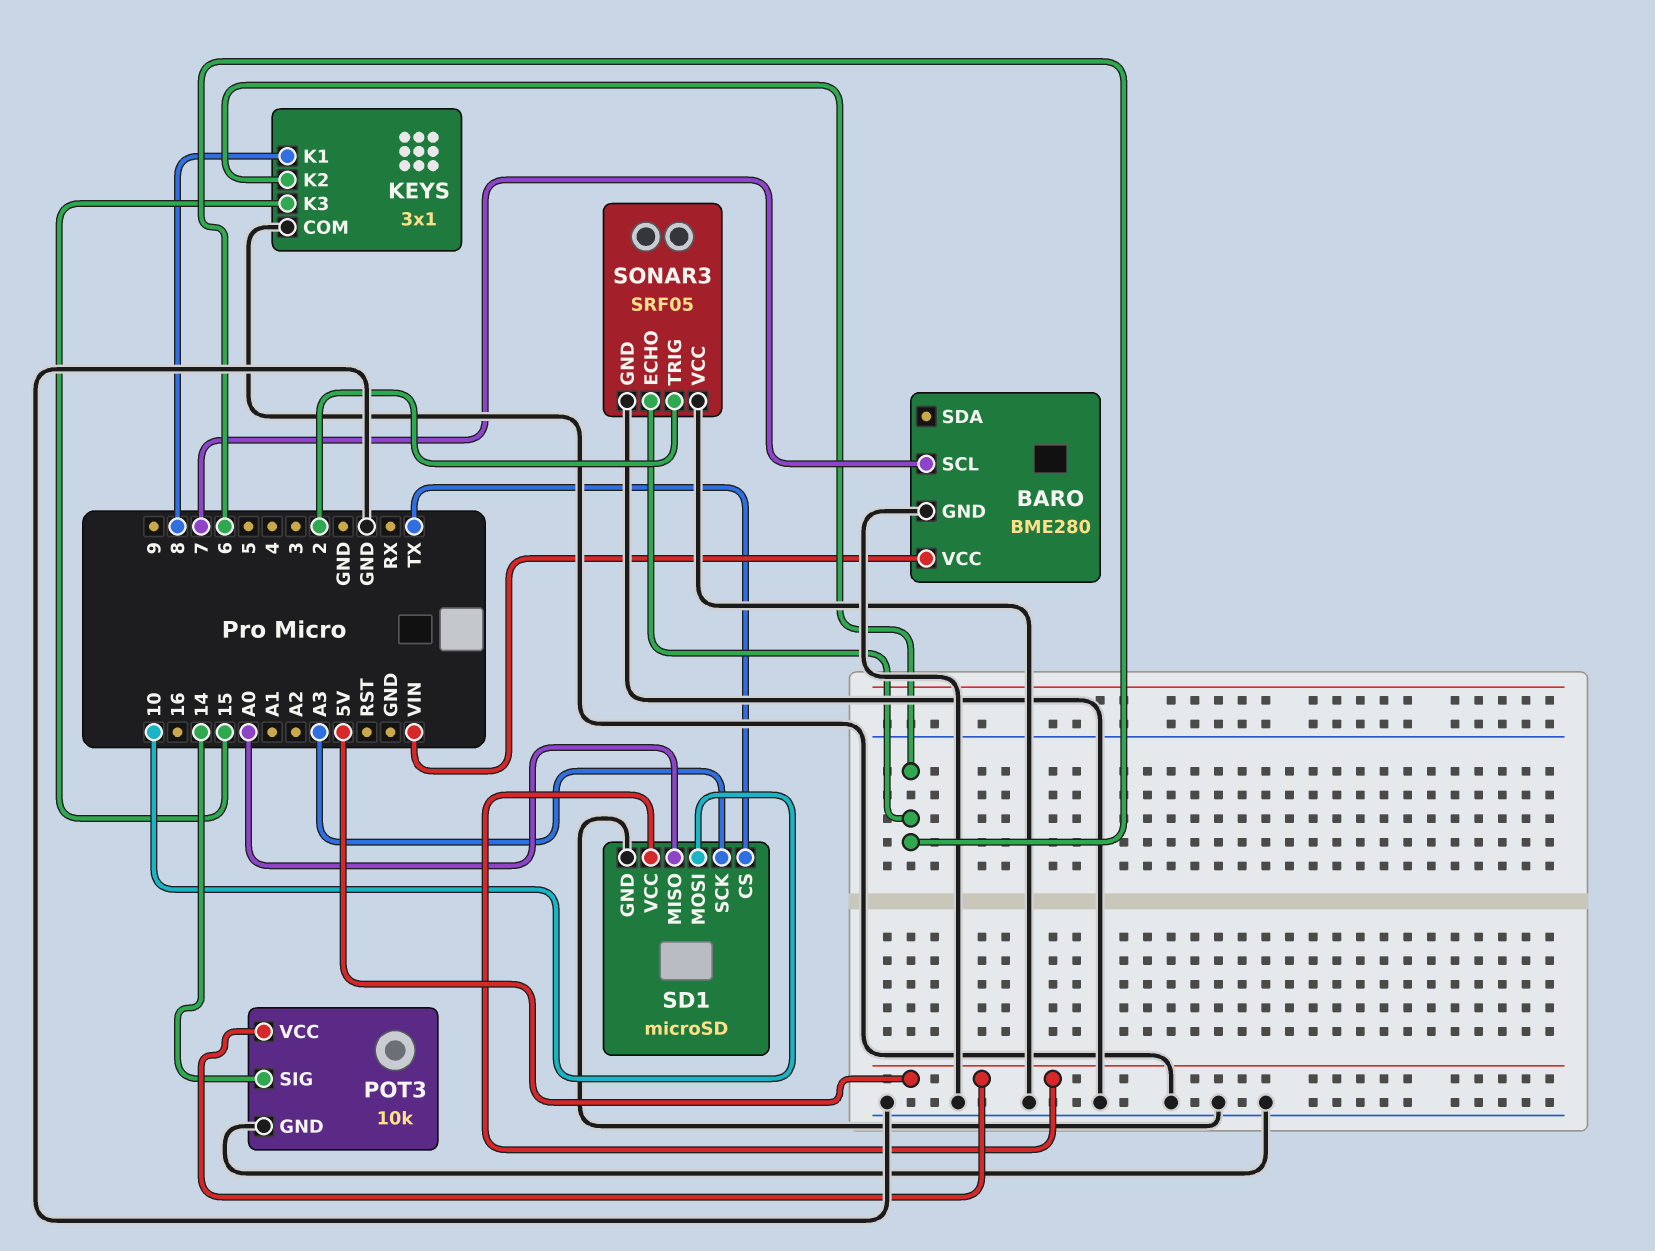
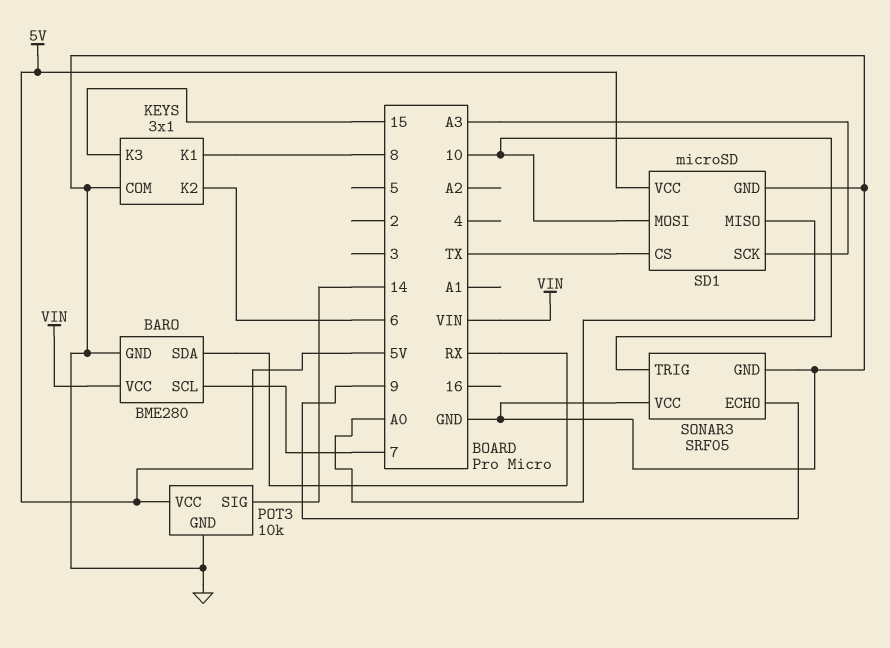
BARO pin SDA: none -> RX
SONAR3 pin ECHO: 6 -> 9
SONAR3 pin TRIG: 2 -> 10

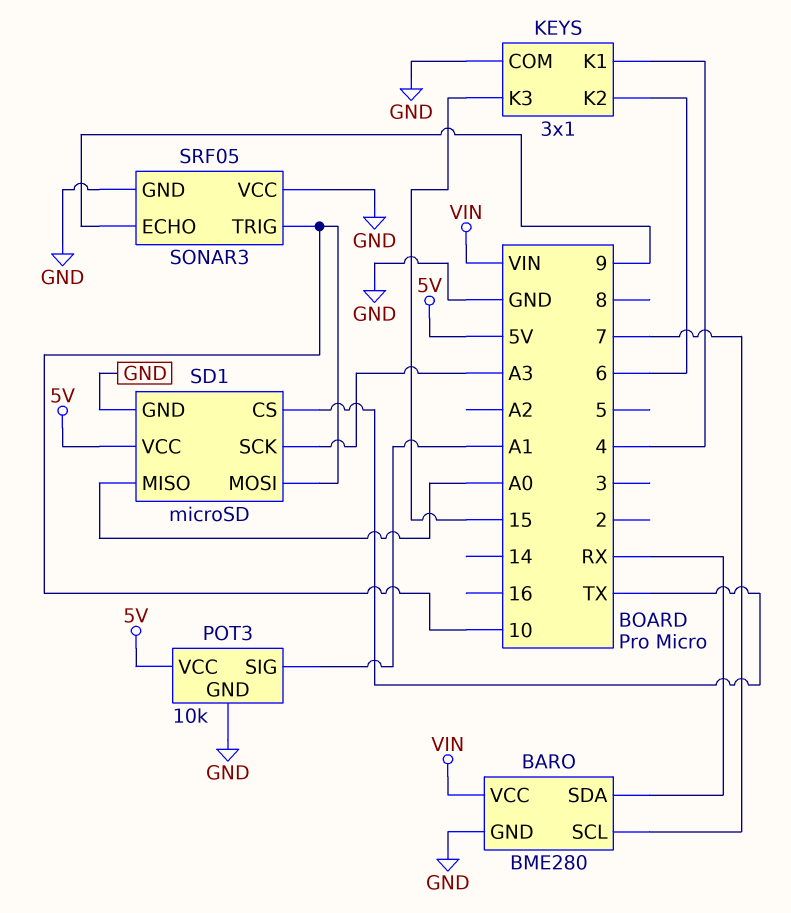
KEYS pin K1: 8 -> 4
POT3 pin SIG: 14 -> A1

